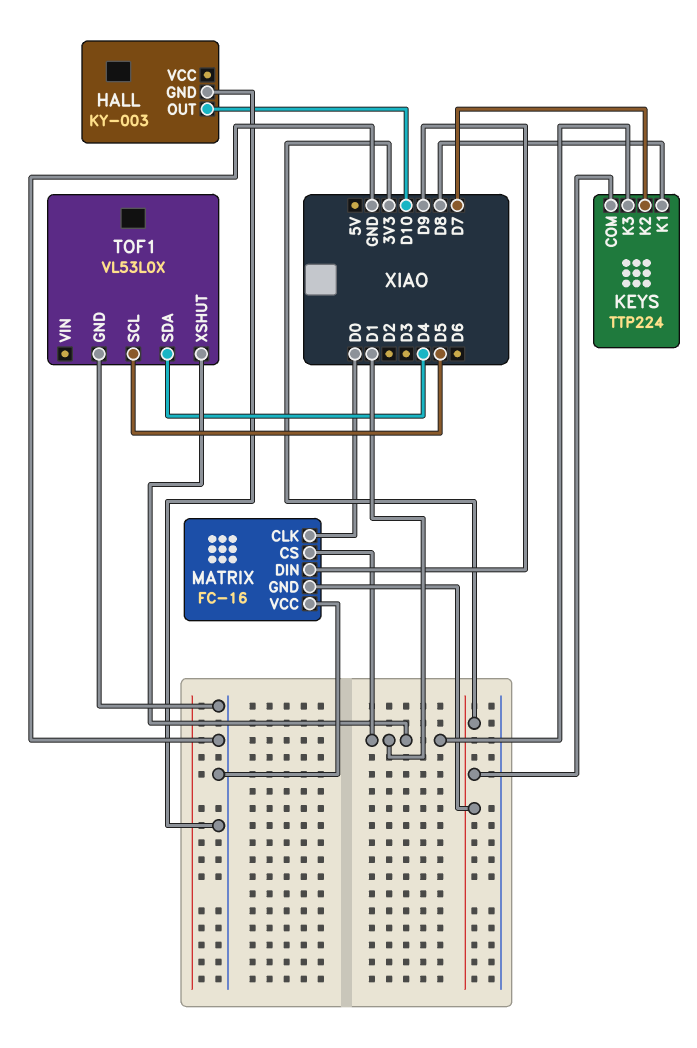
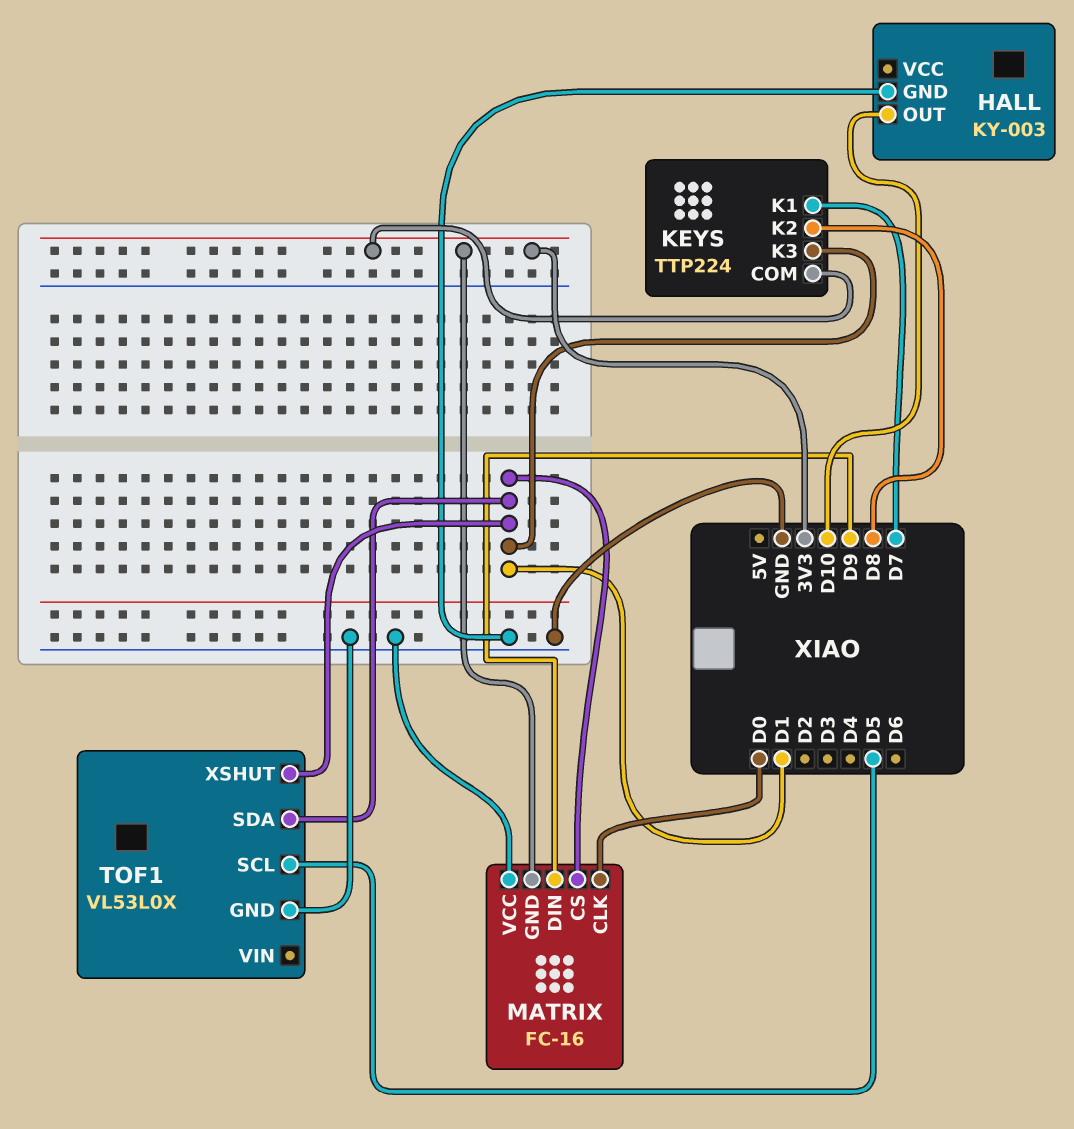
KEYS pin K1: D8 -> D7
KEYS pin K2: D7 -> D8
TOF1 pin SDA: D4 -> D1

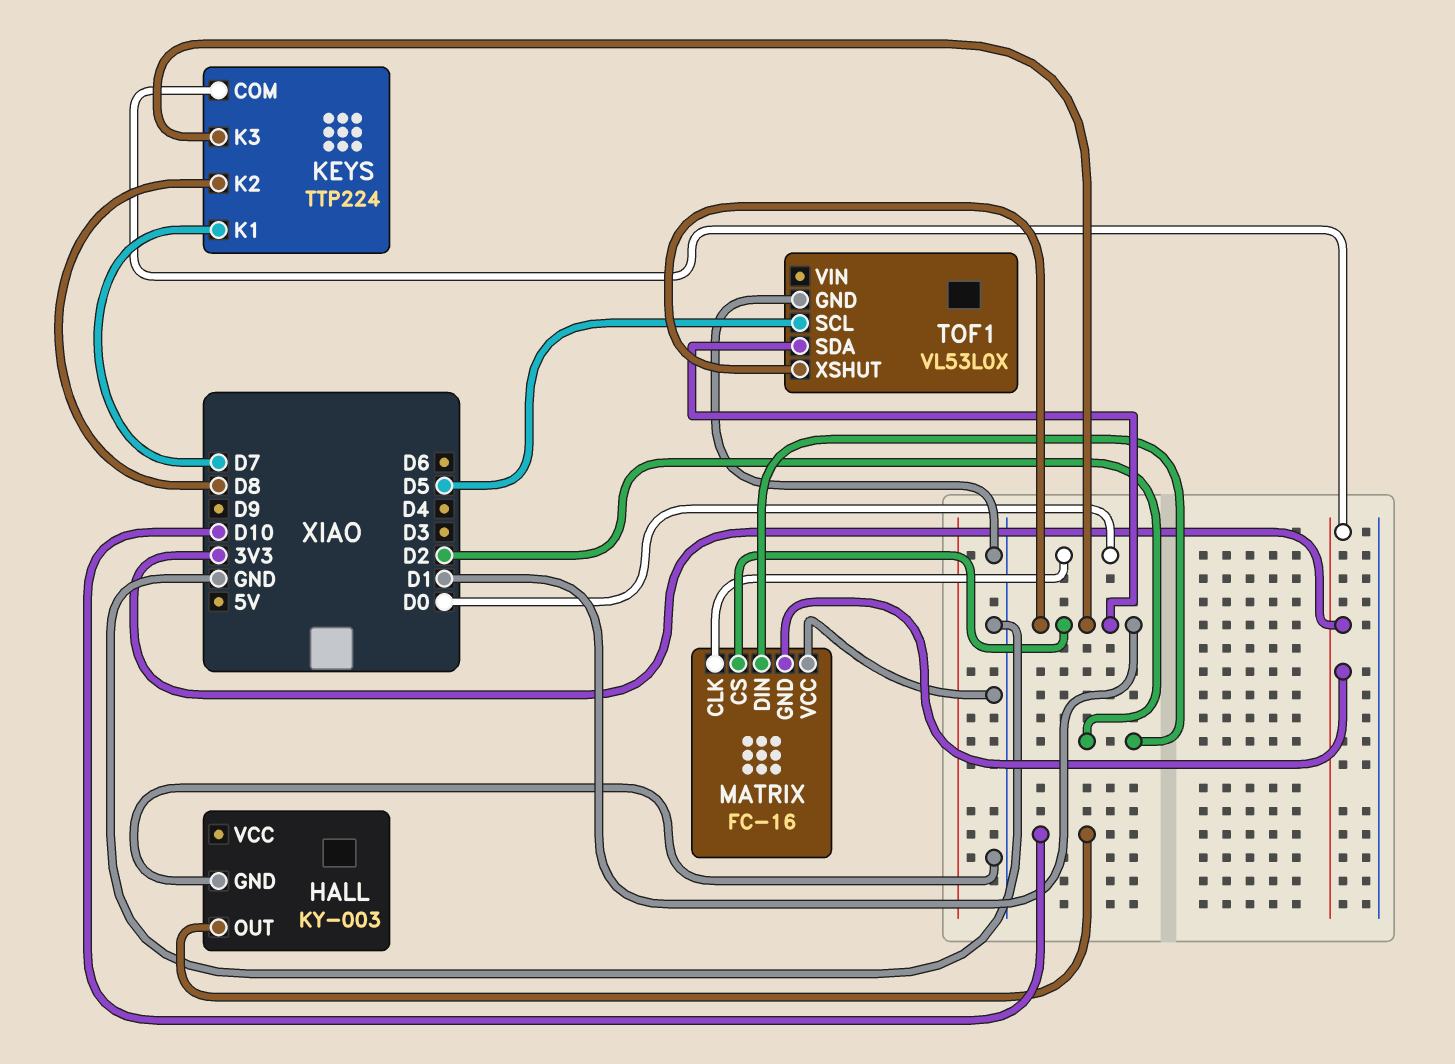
MATRIX pin DIN: D9 -> D2

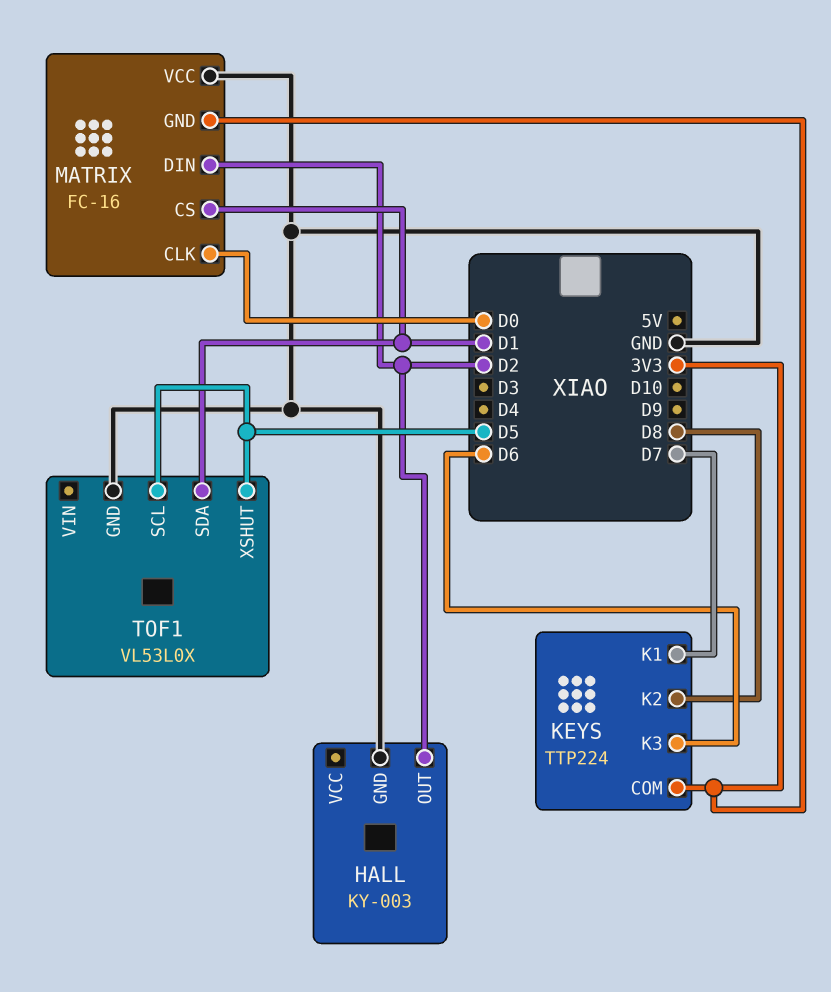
HALL pin OUT: D10 -> D2
KEYS pin K3: D1 -> D6
TOF1 pin XSHUT: D1 -> D5

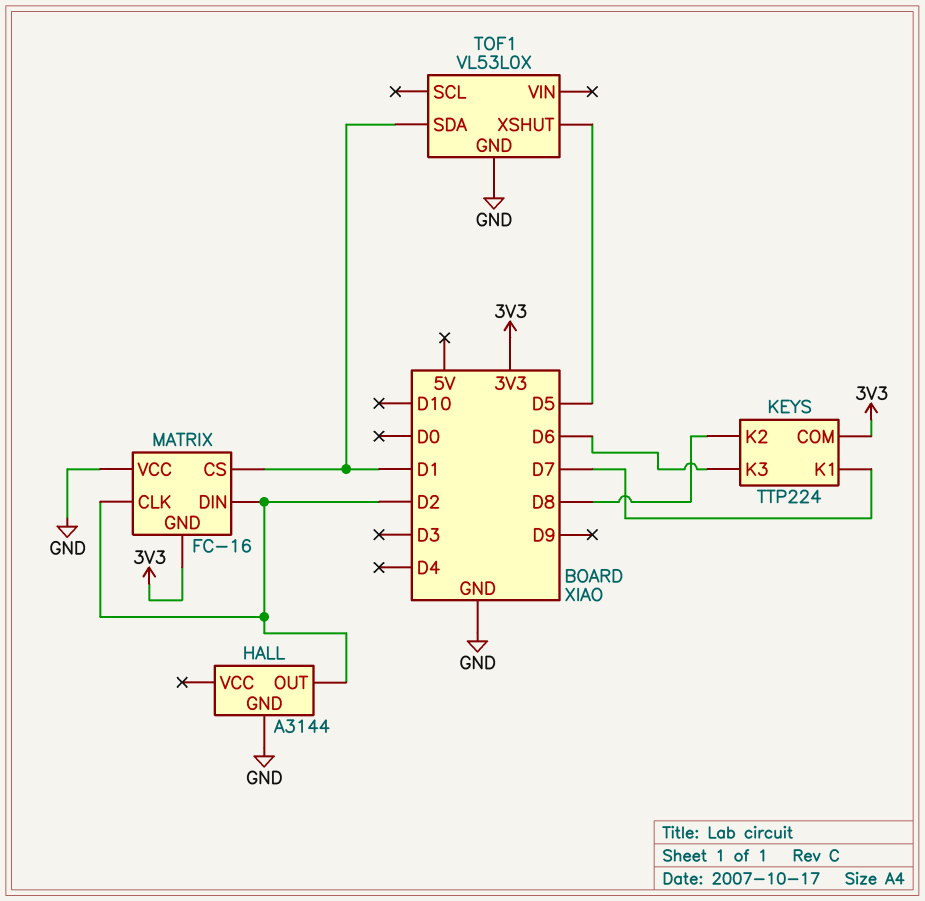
HALL: KY-003 -> A3144
MATRIX pin CLK: D0 -> D2
TOF1 pin SCL: D5 -> none

